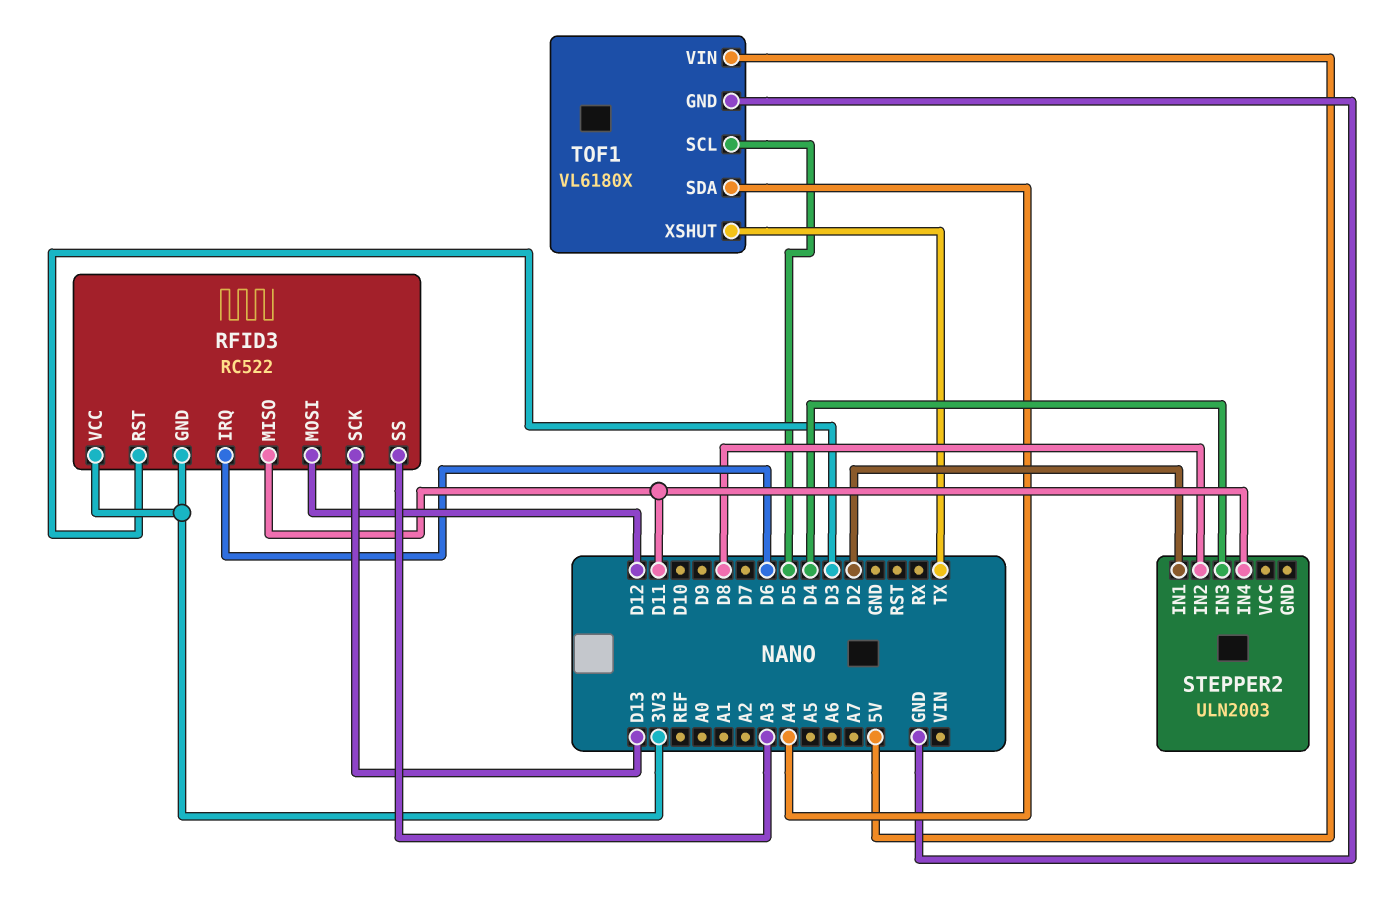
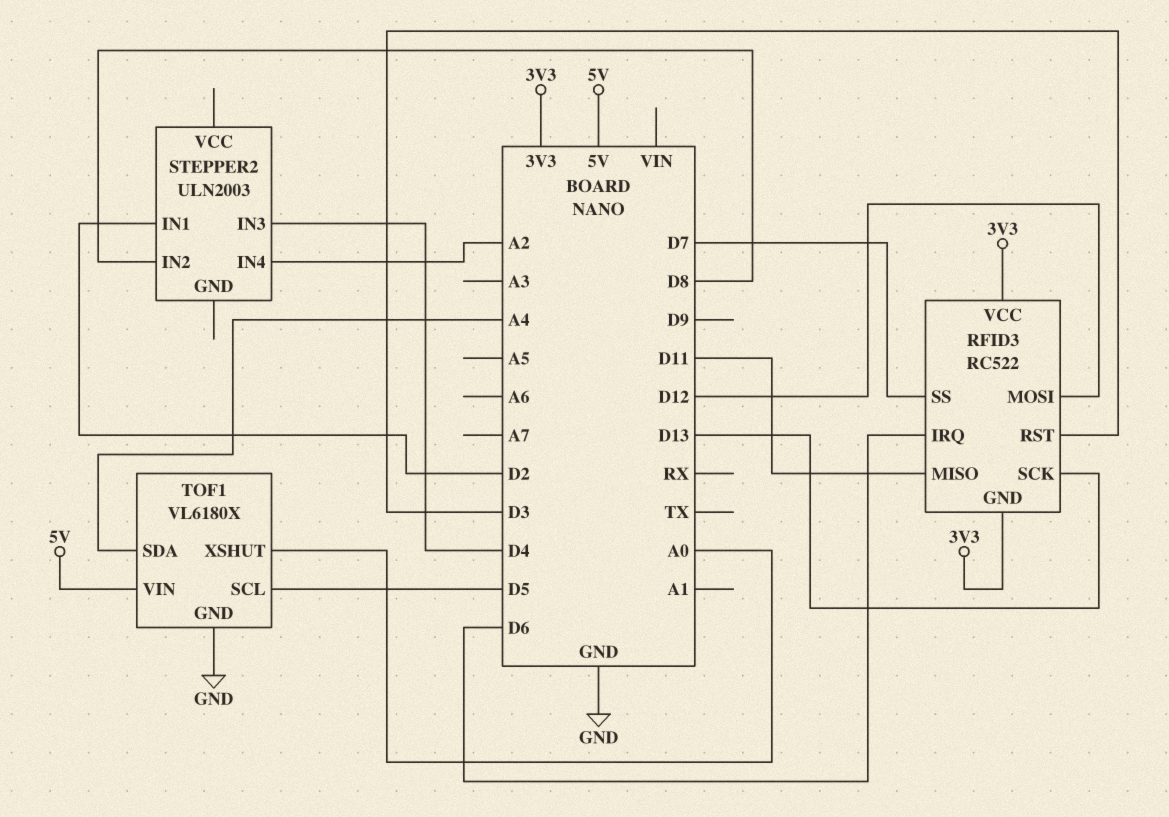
RFID3 pin SS: A3 -> D7
STEPPER2 pin IN4: D11 -> A2
TOF1 pin XSHUT: TX -> A0

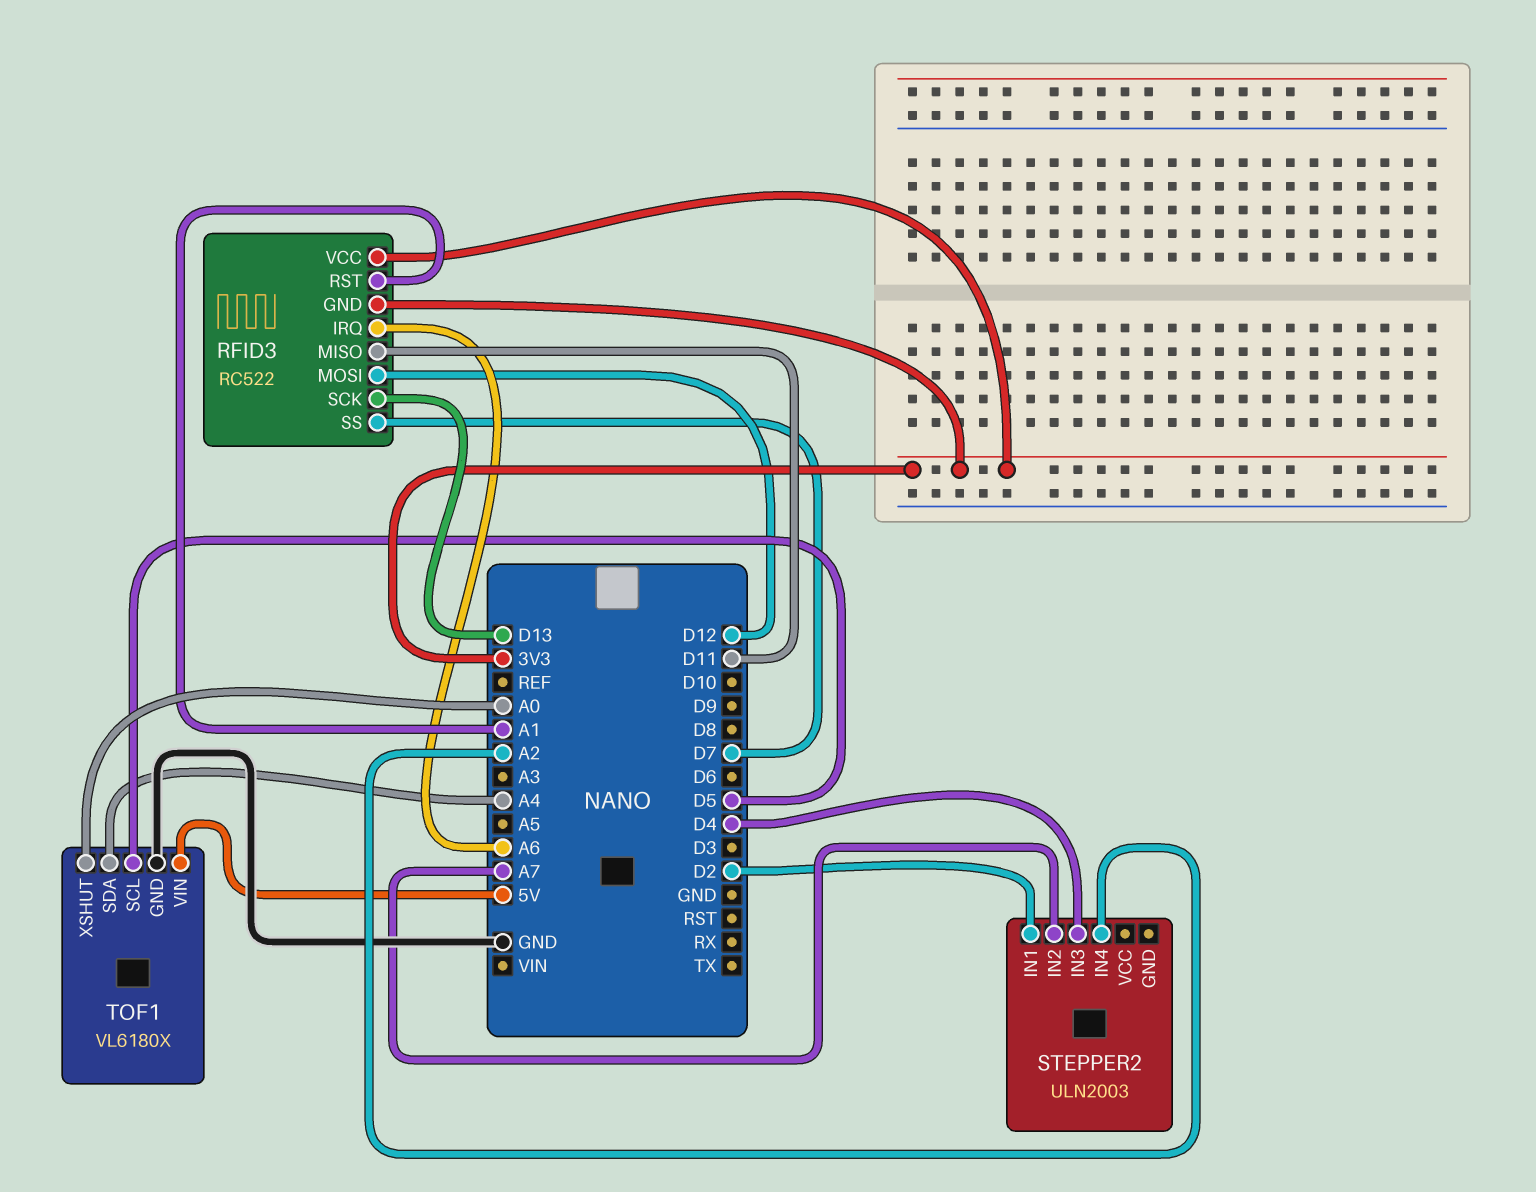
RFID3 pin IRQ: D6 -> A6
RFID3 pin RST: D3 -> A1
STEPPER2 pin IN2: D8 -> A7

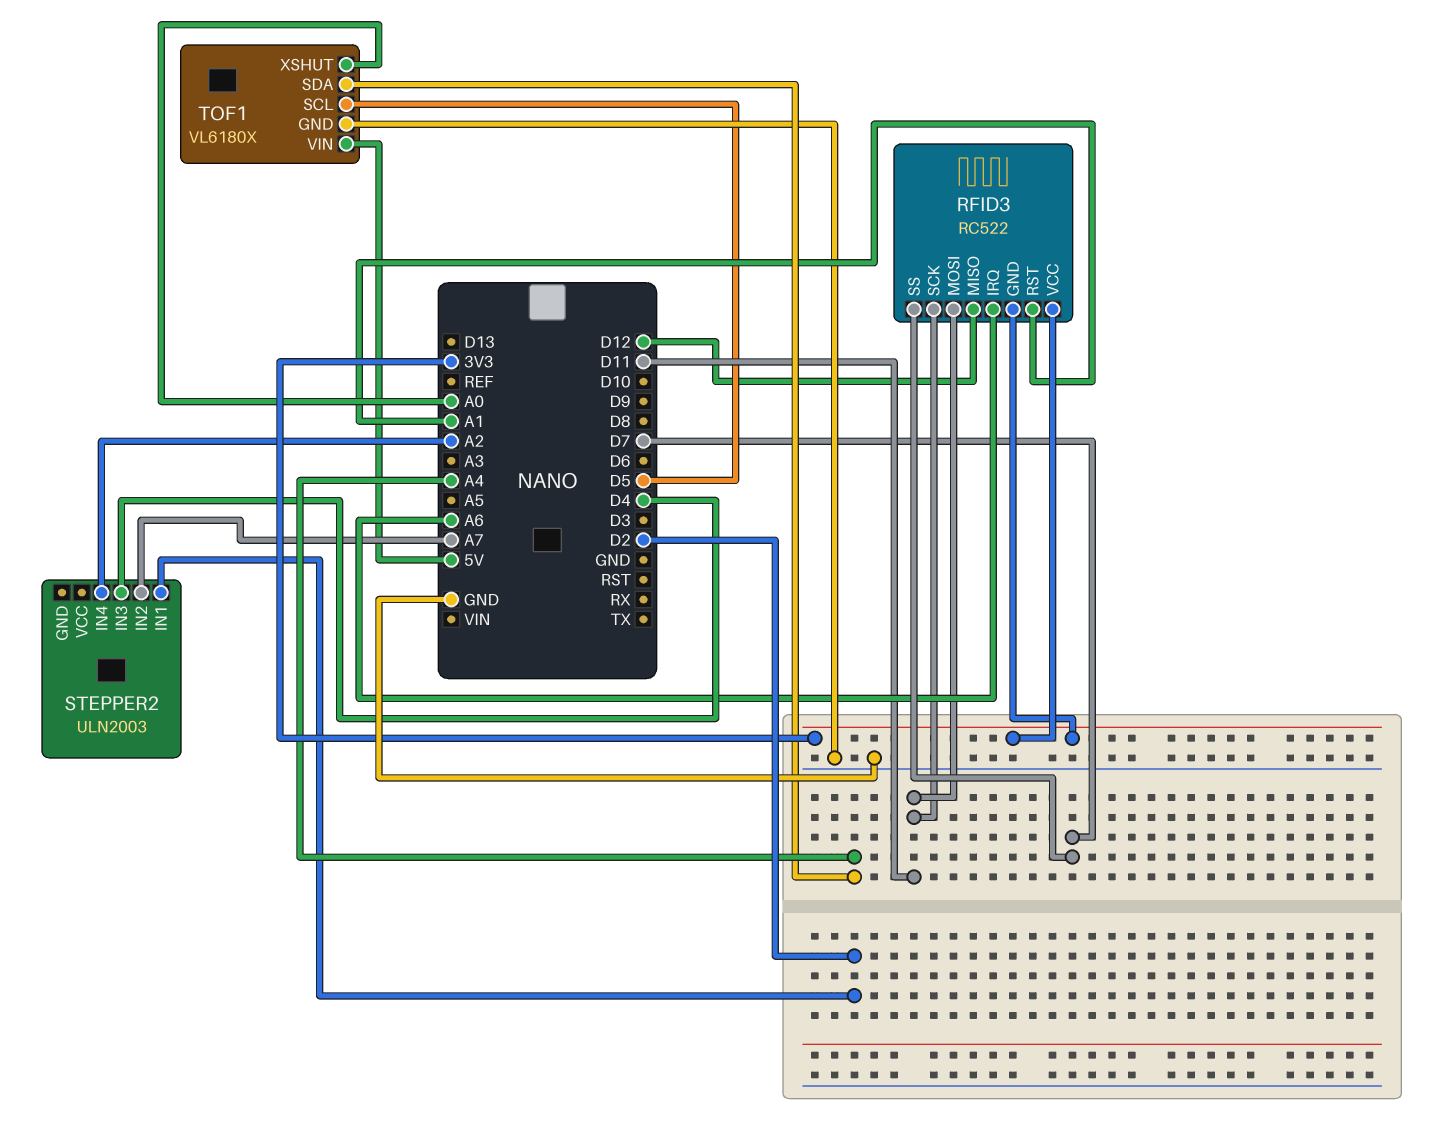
RFID3 pin MISO: D11 -> D12
RFID3 pin MOSI: D12 -> D11
RFID3 pin SCK: D13 -> D11

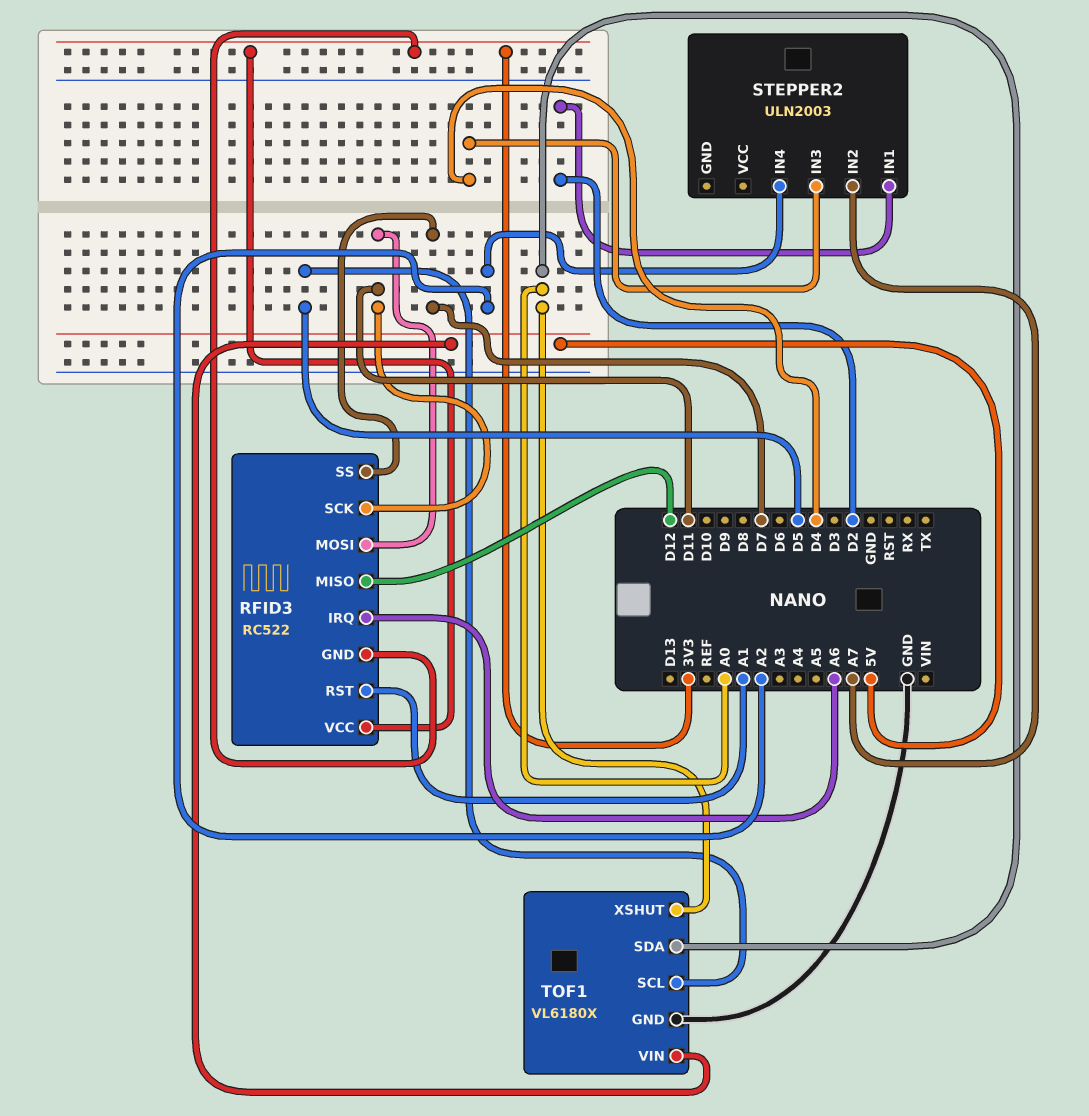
TOF1 pin SDA: A4 -> A0

